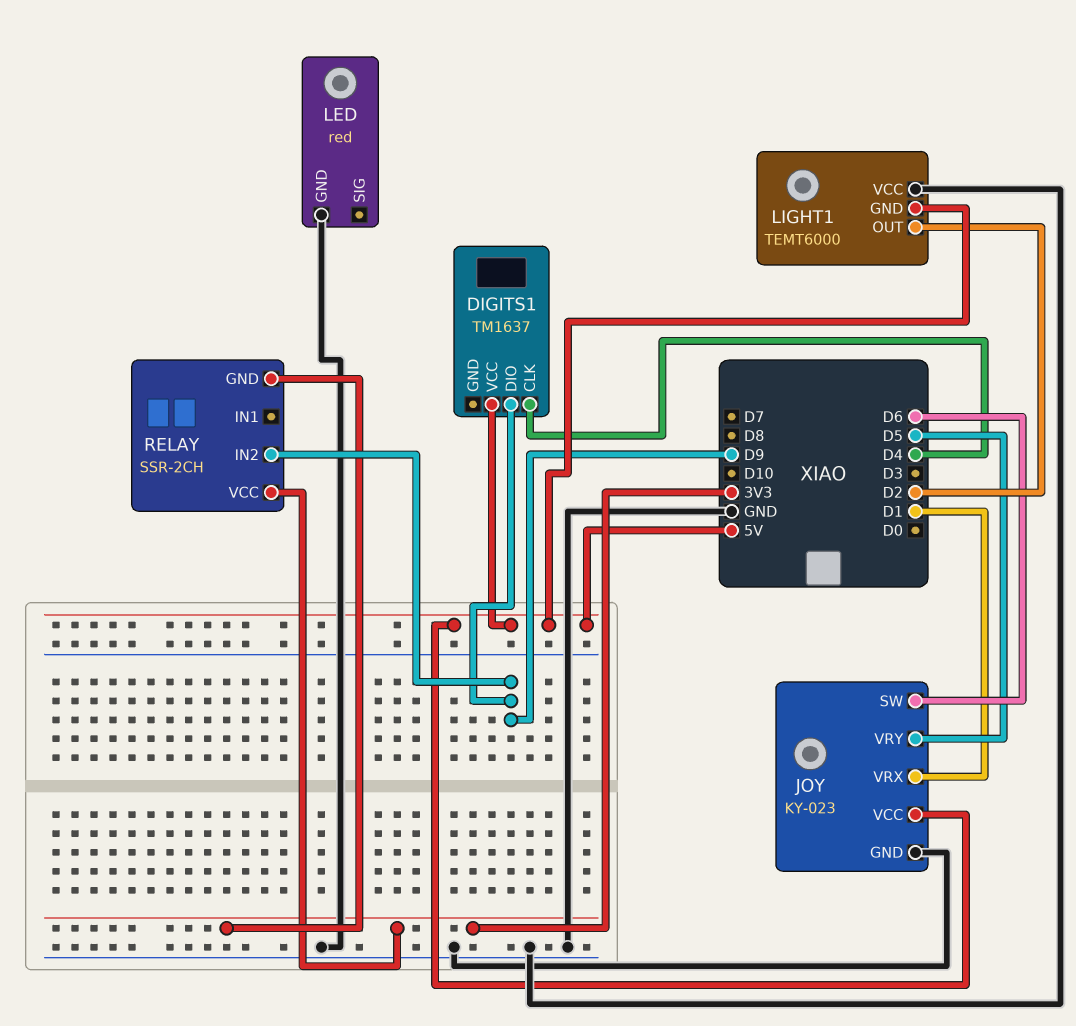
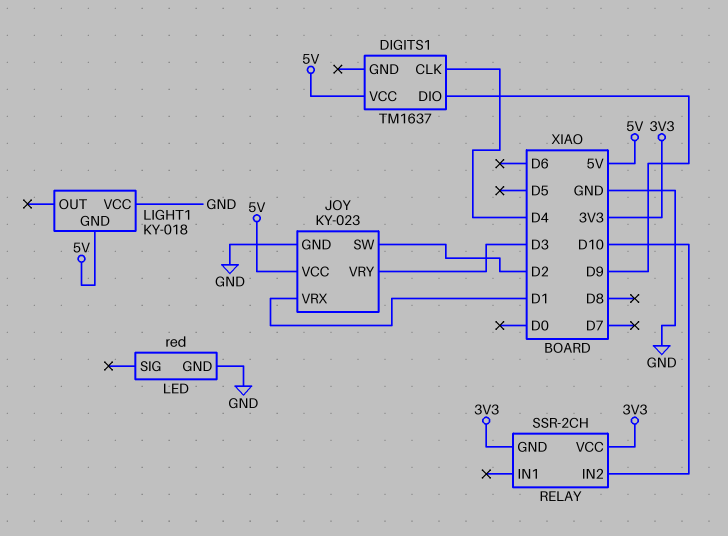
JOY pin SW: D6 -> D2
JOY pin VRY: D5 -> D3
LIGHT1: TEMT6000 -> KY-018
LIGHT1 pin OUT: D2 -> none
RELAY pin IN2: D9 -> D10

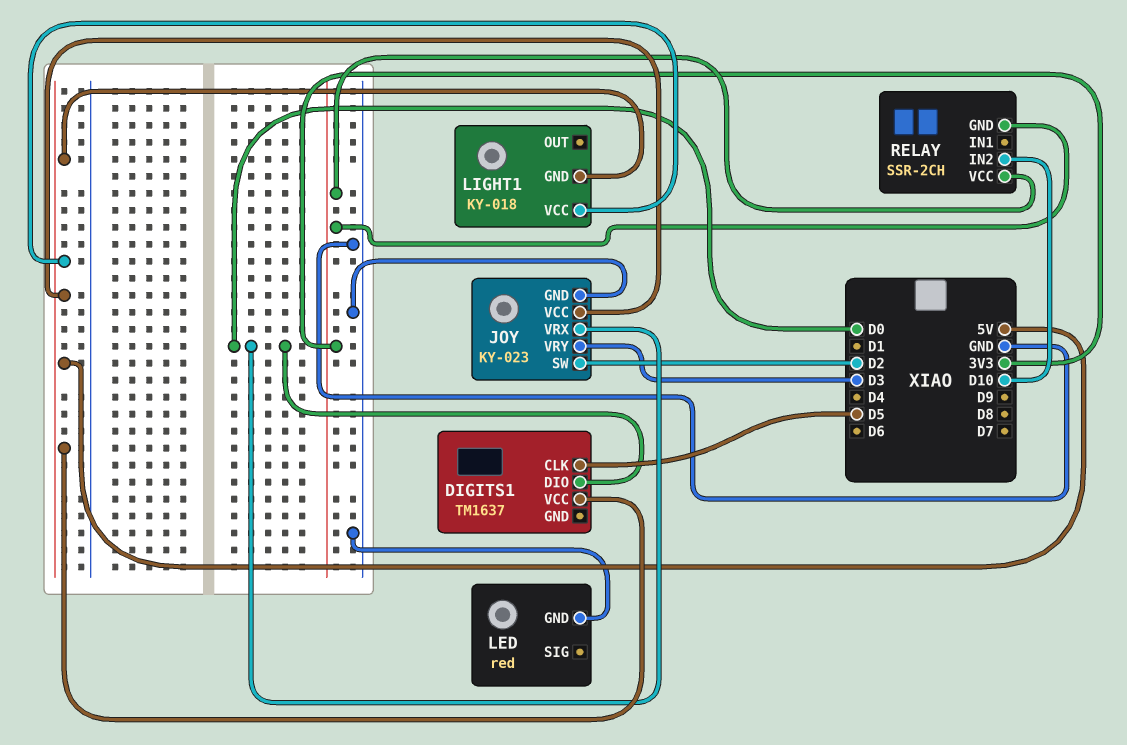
DIGITS1 pin CLK: D4 -> D5
DIGITS1 pin DIO: D9 -> D0
JOY pin VRX: D1 -> D0
LIGHT1 pin VCC: GND -> 5V

